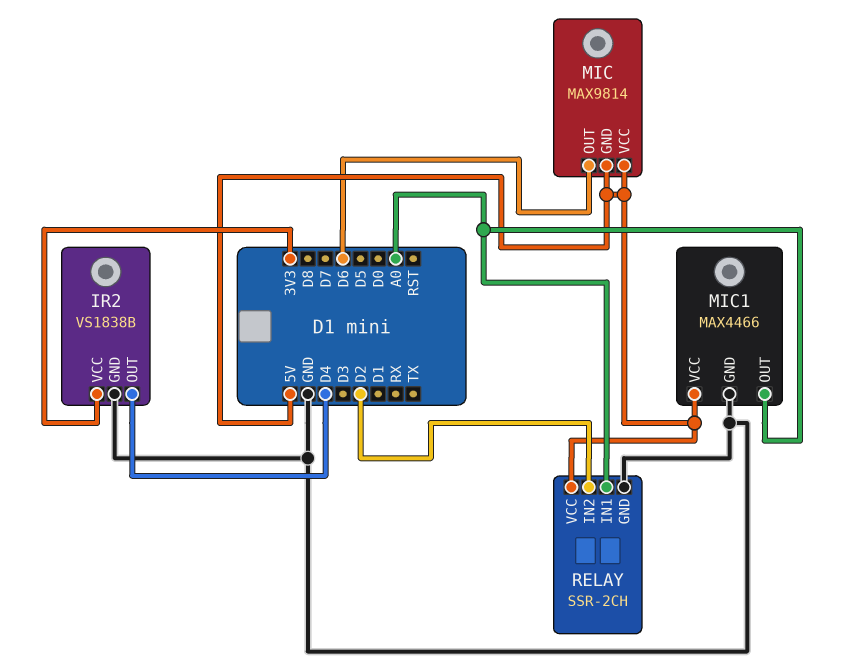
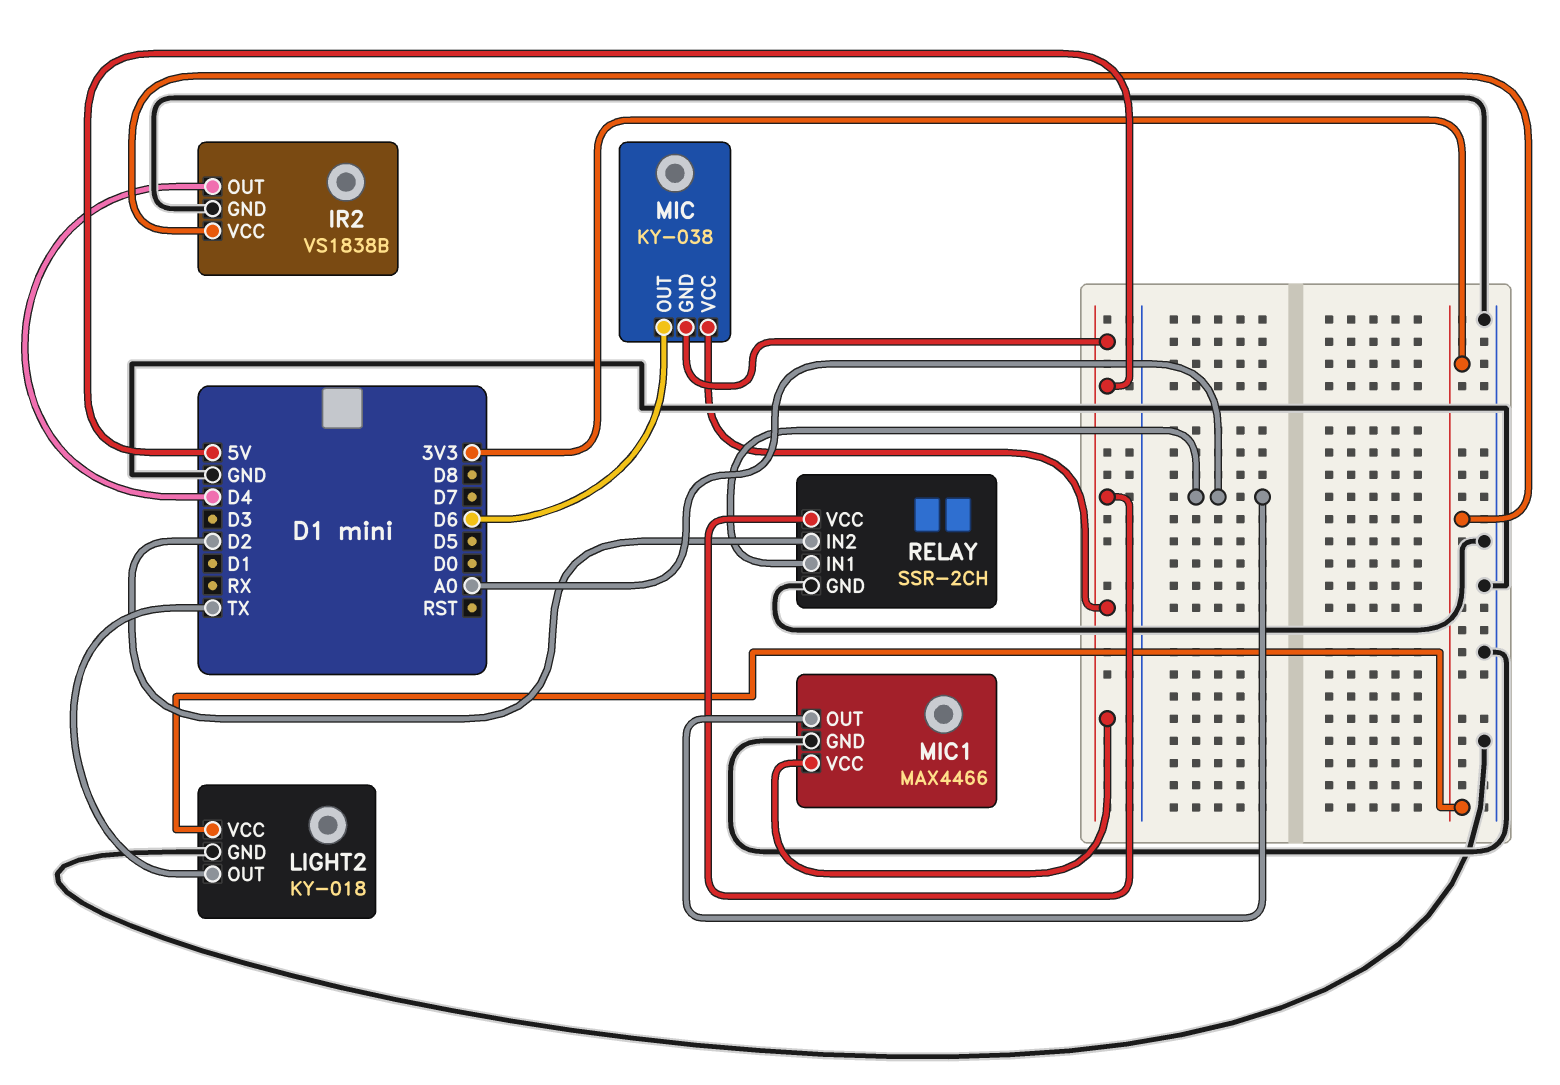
LIGHT2: none -> KY-018
LIGHT2 pin GND: none -> GND
LIGHT2 pin OUT: none -> TX
LIGHT2 pin VCC: none -> 3V3
MIC: MAX9814 -> KY-038

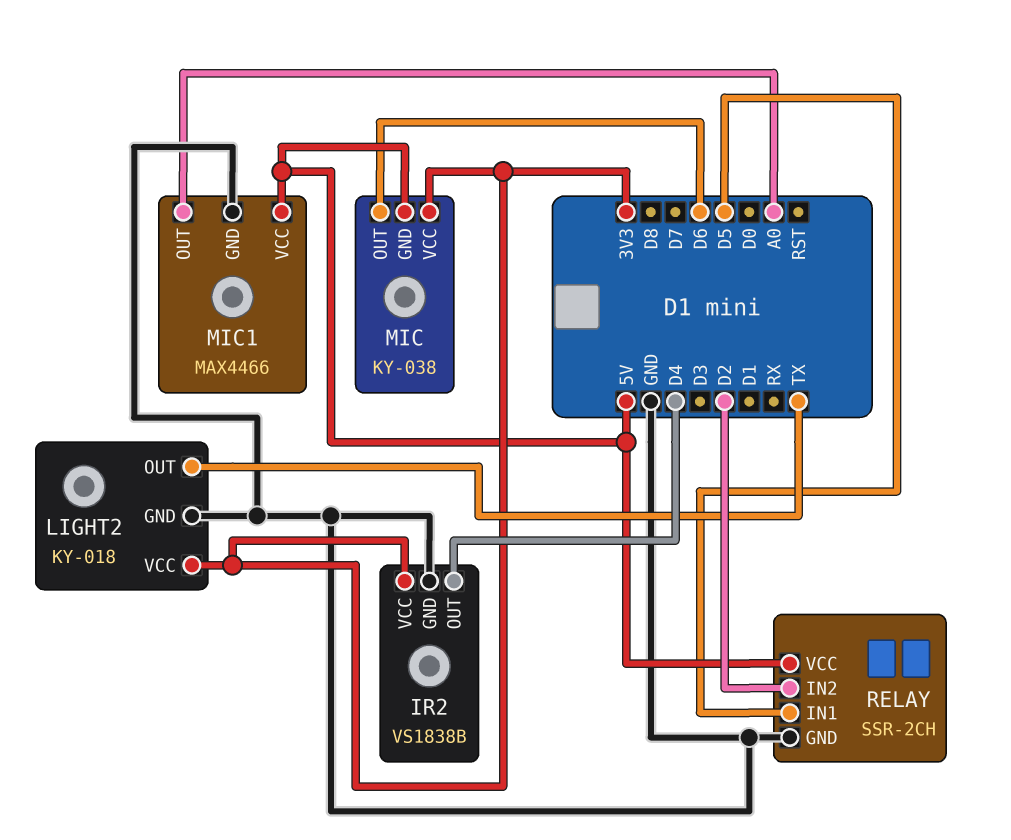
MIC pin VCC: 5V -> 3V3
RELAY pin IN1: A0 -> D5

